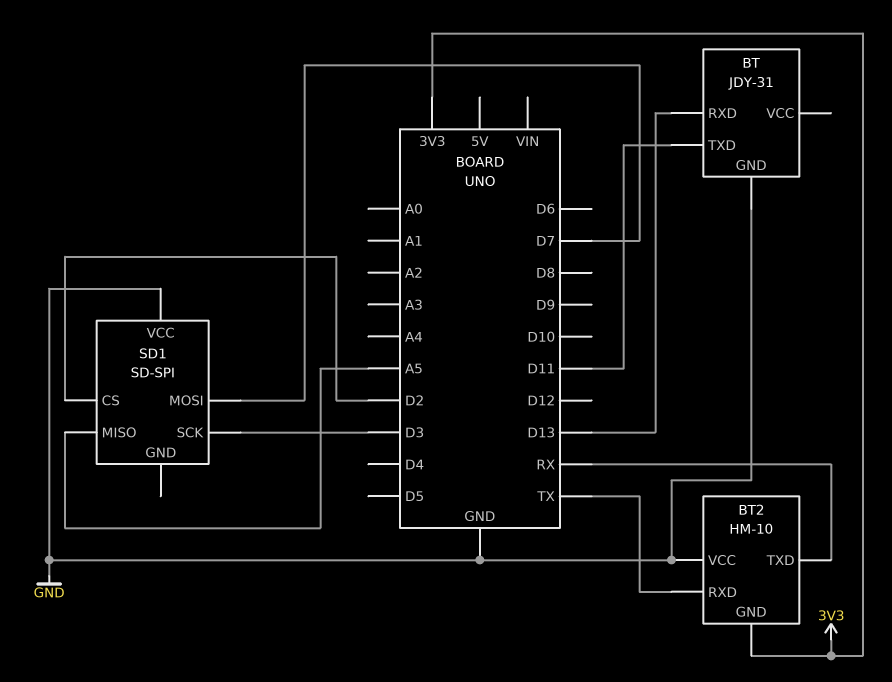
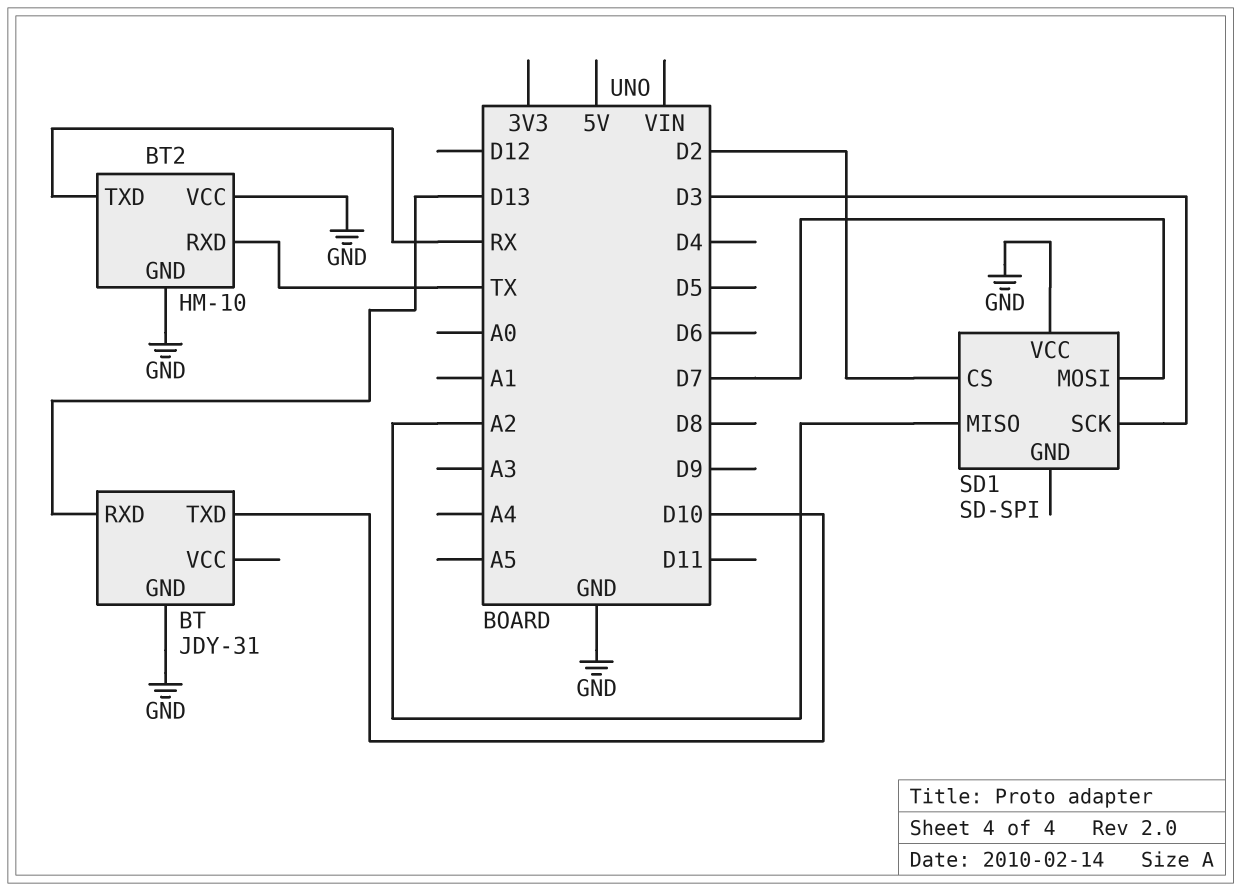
BT pin TXD: D11 -> D10
BT2 pin GND: 3V3 -> GND
SD1 pin MISO: A5 -> A2

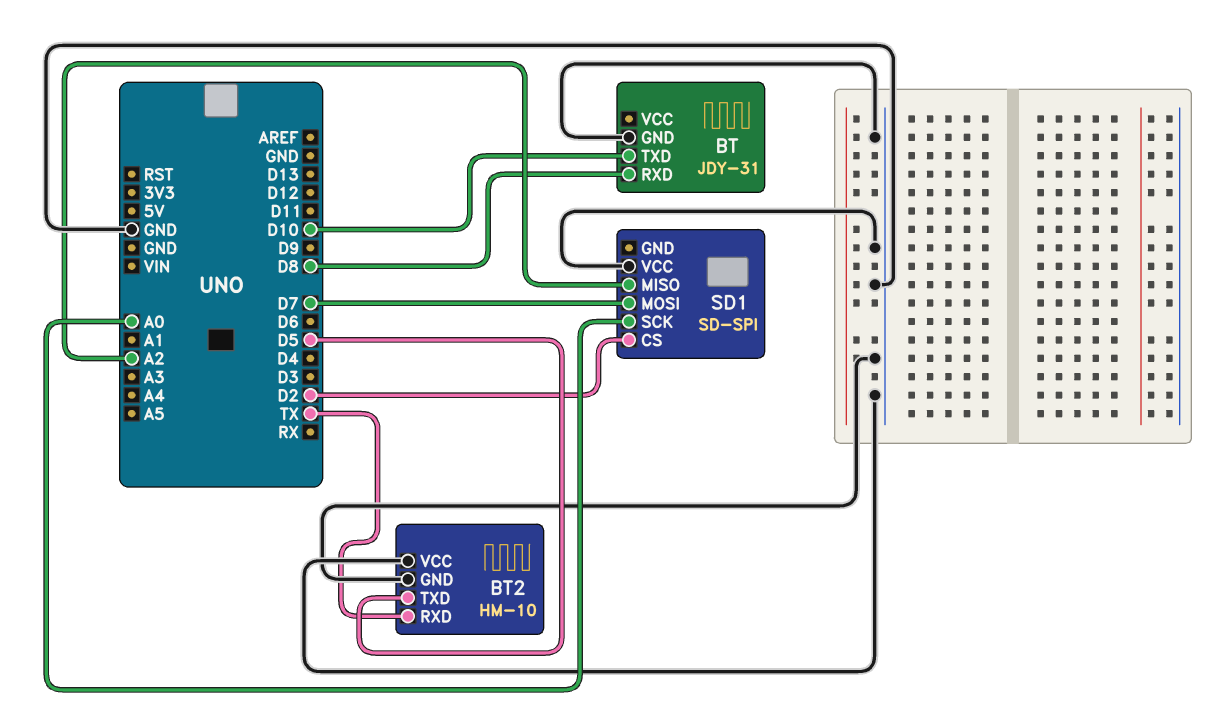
BT pin RXD: D13 -> D8
BT2 pin TXD: RX -> D5
SD1 pin SCK: D3 -> A0

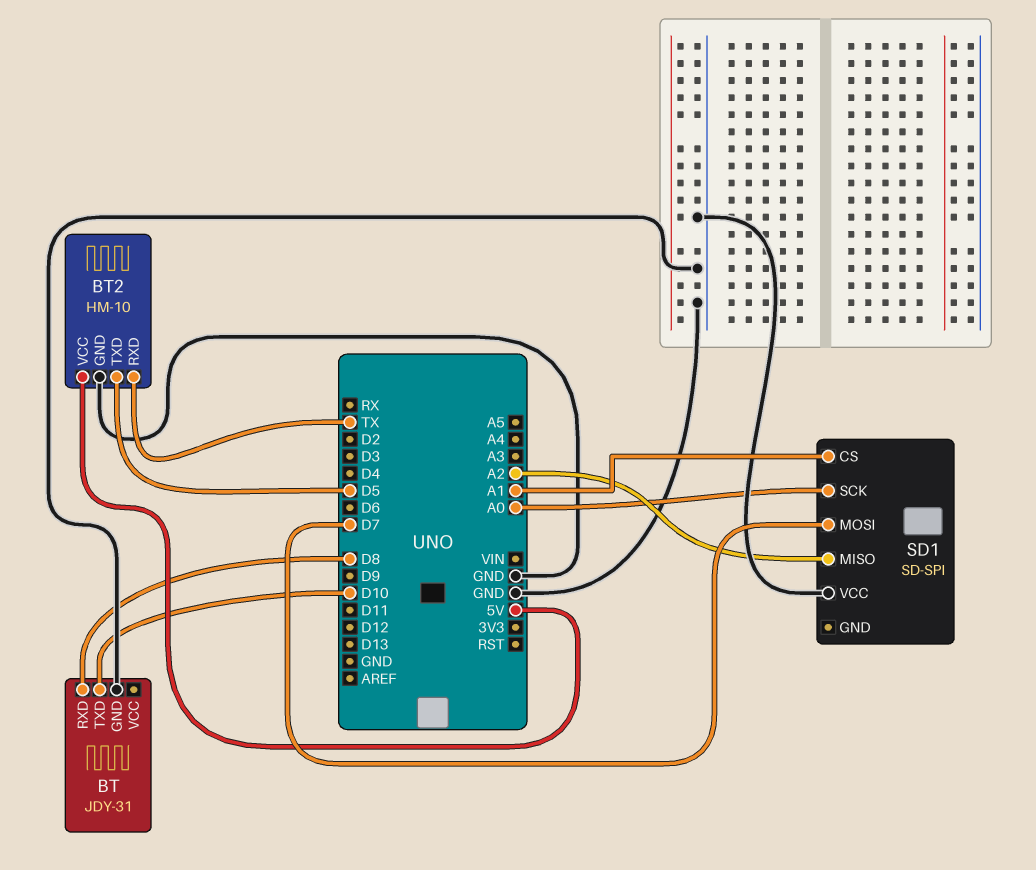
BT2 pin VCC: GND -> 5V
SD1 pin CS: D2 -> A1

